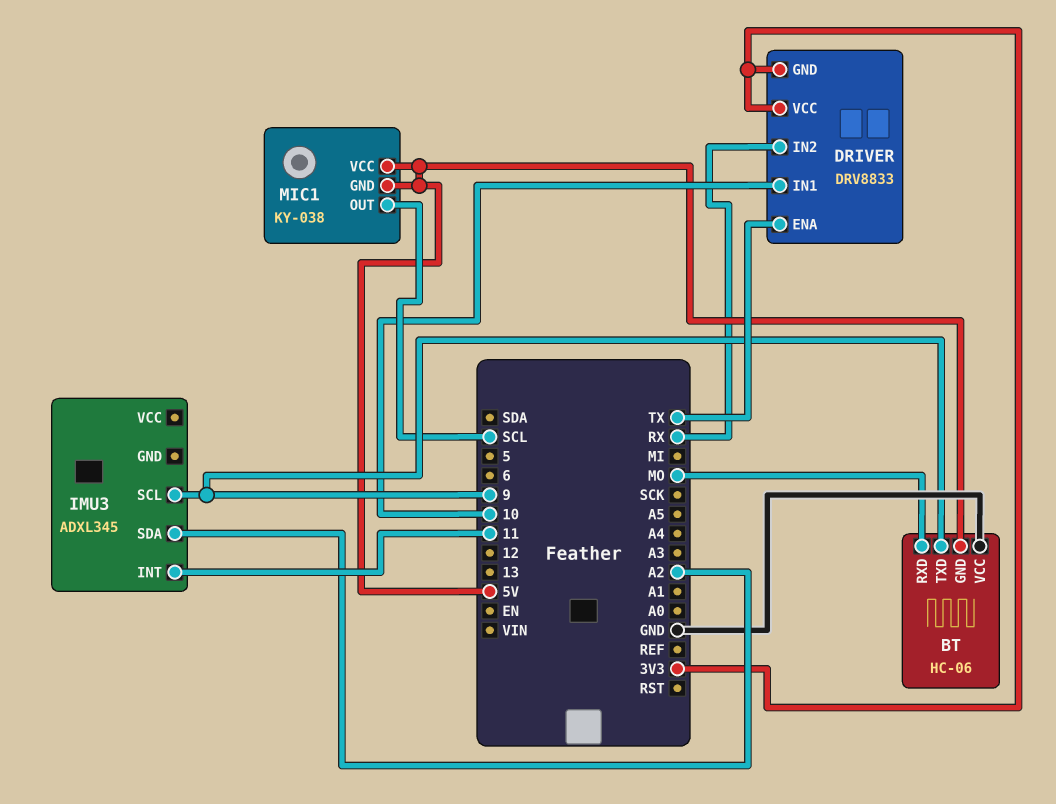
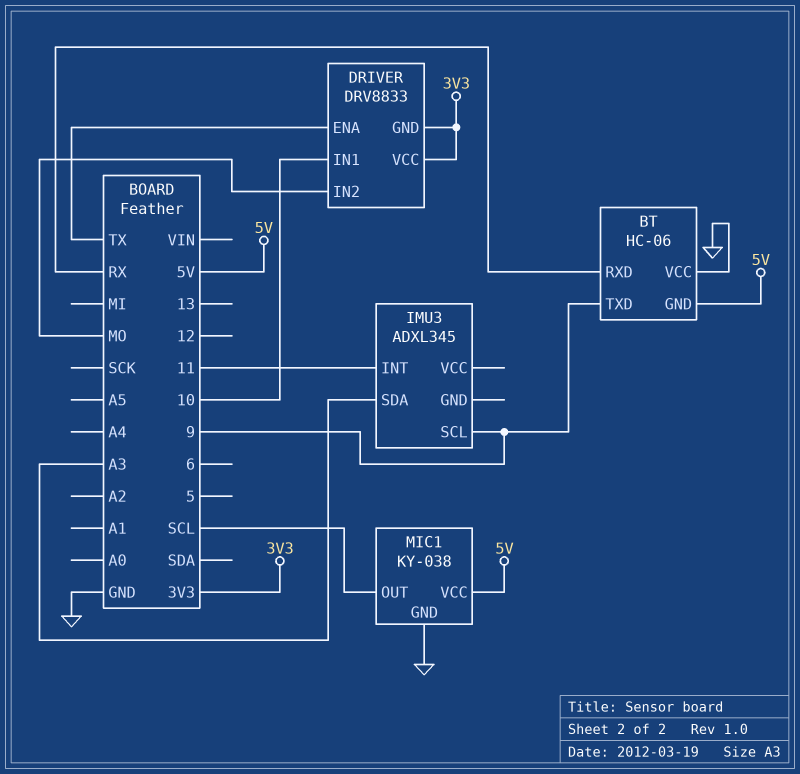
BT pin RXD: MO -> RX
DRIVER pin IN2: RX -> MO
IMU3 pin SDA: A2 -> A3
MIC1 pin GND: 5V -> GND

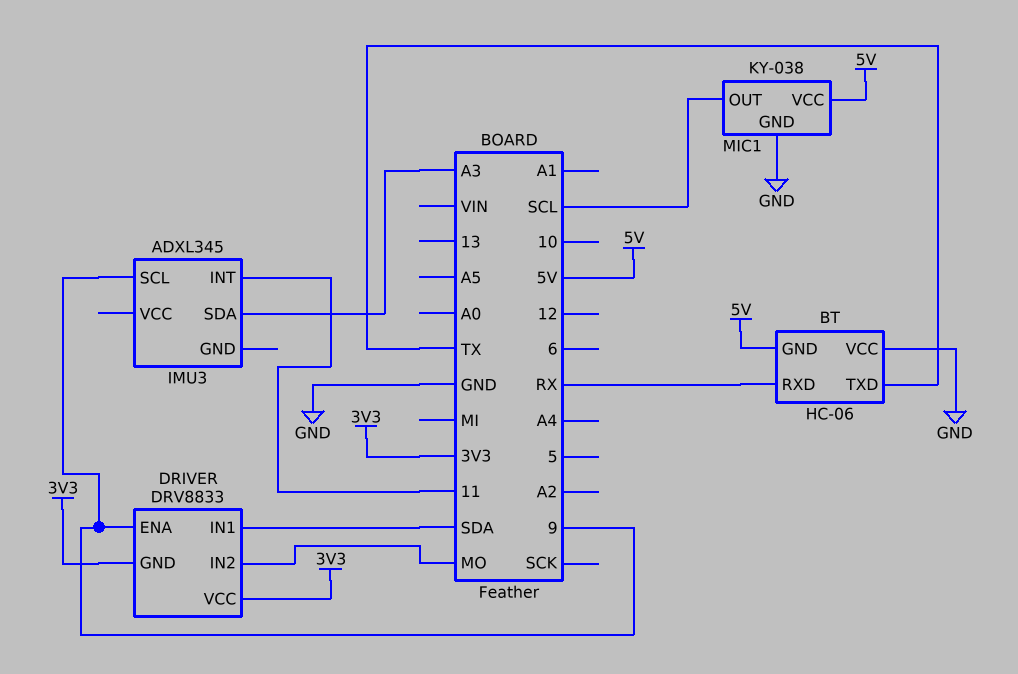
BT pin TXD: 9 -> TX
DRIVER pin ENA: TX -> 9
DRIVER pin IN1: 10 -> SDA

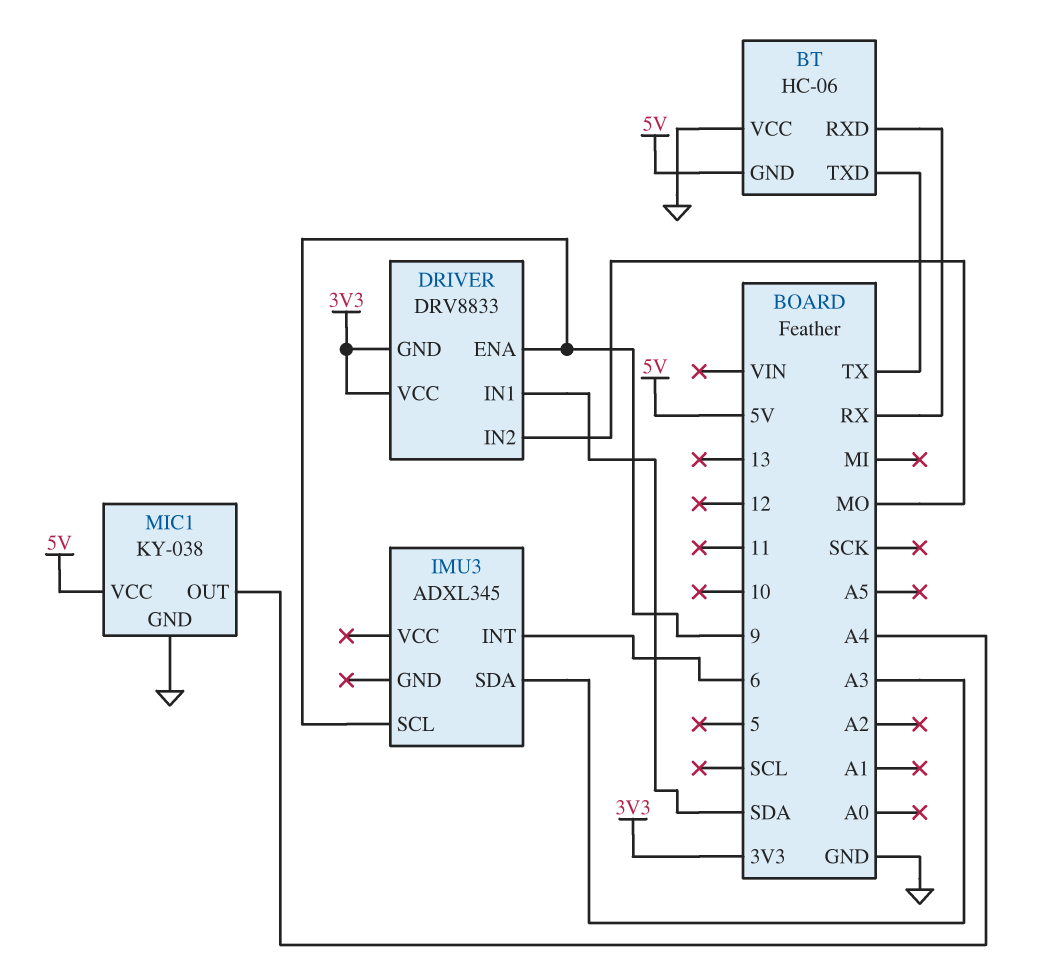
IMU3 pin INT: 11 -> 6
MIC1 pin OUT: SCL -> A4

